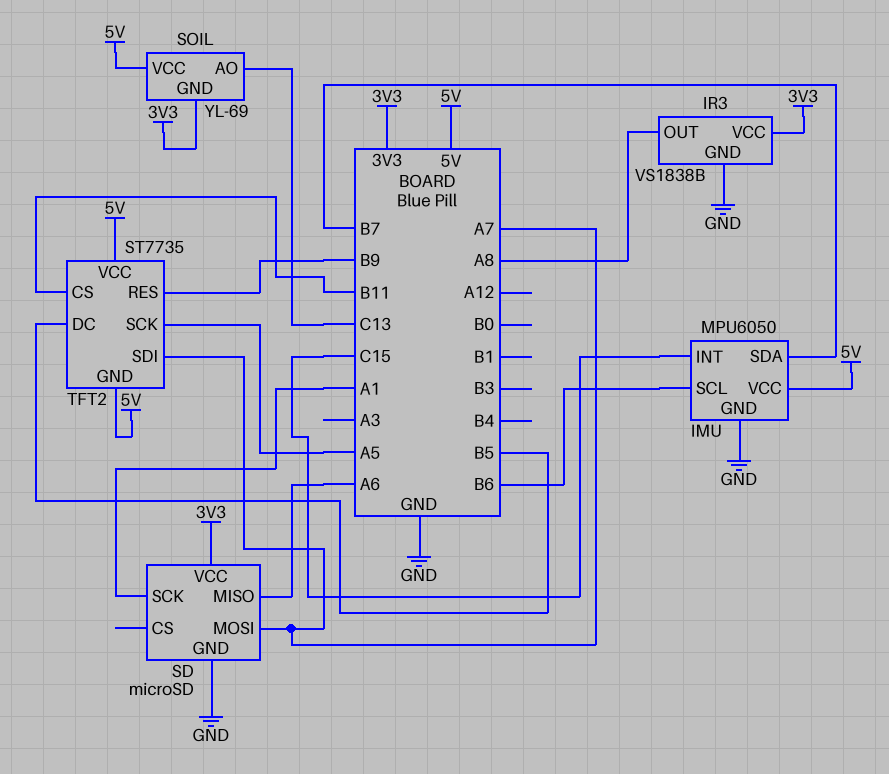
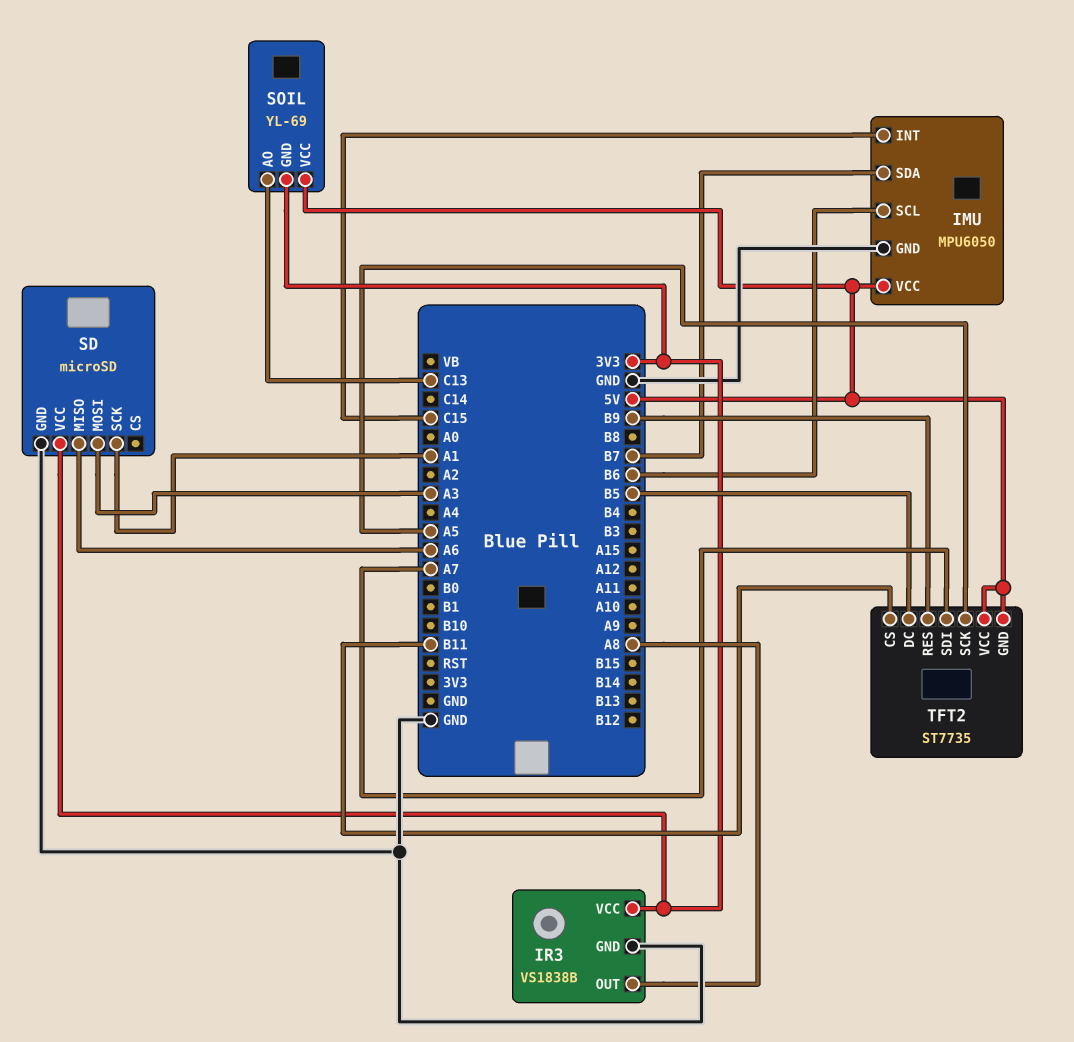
SD pin MOSI: A7 -> A3

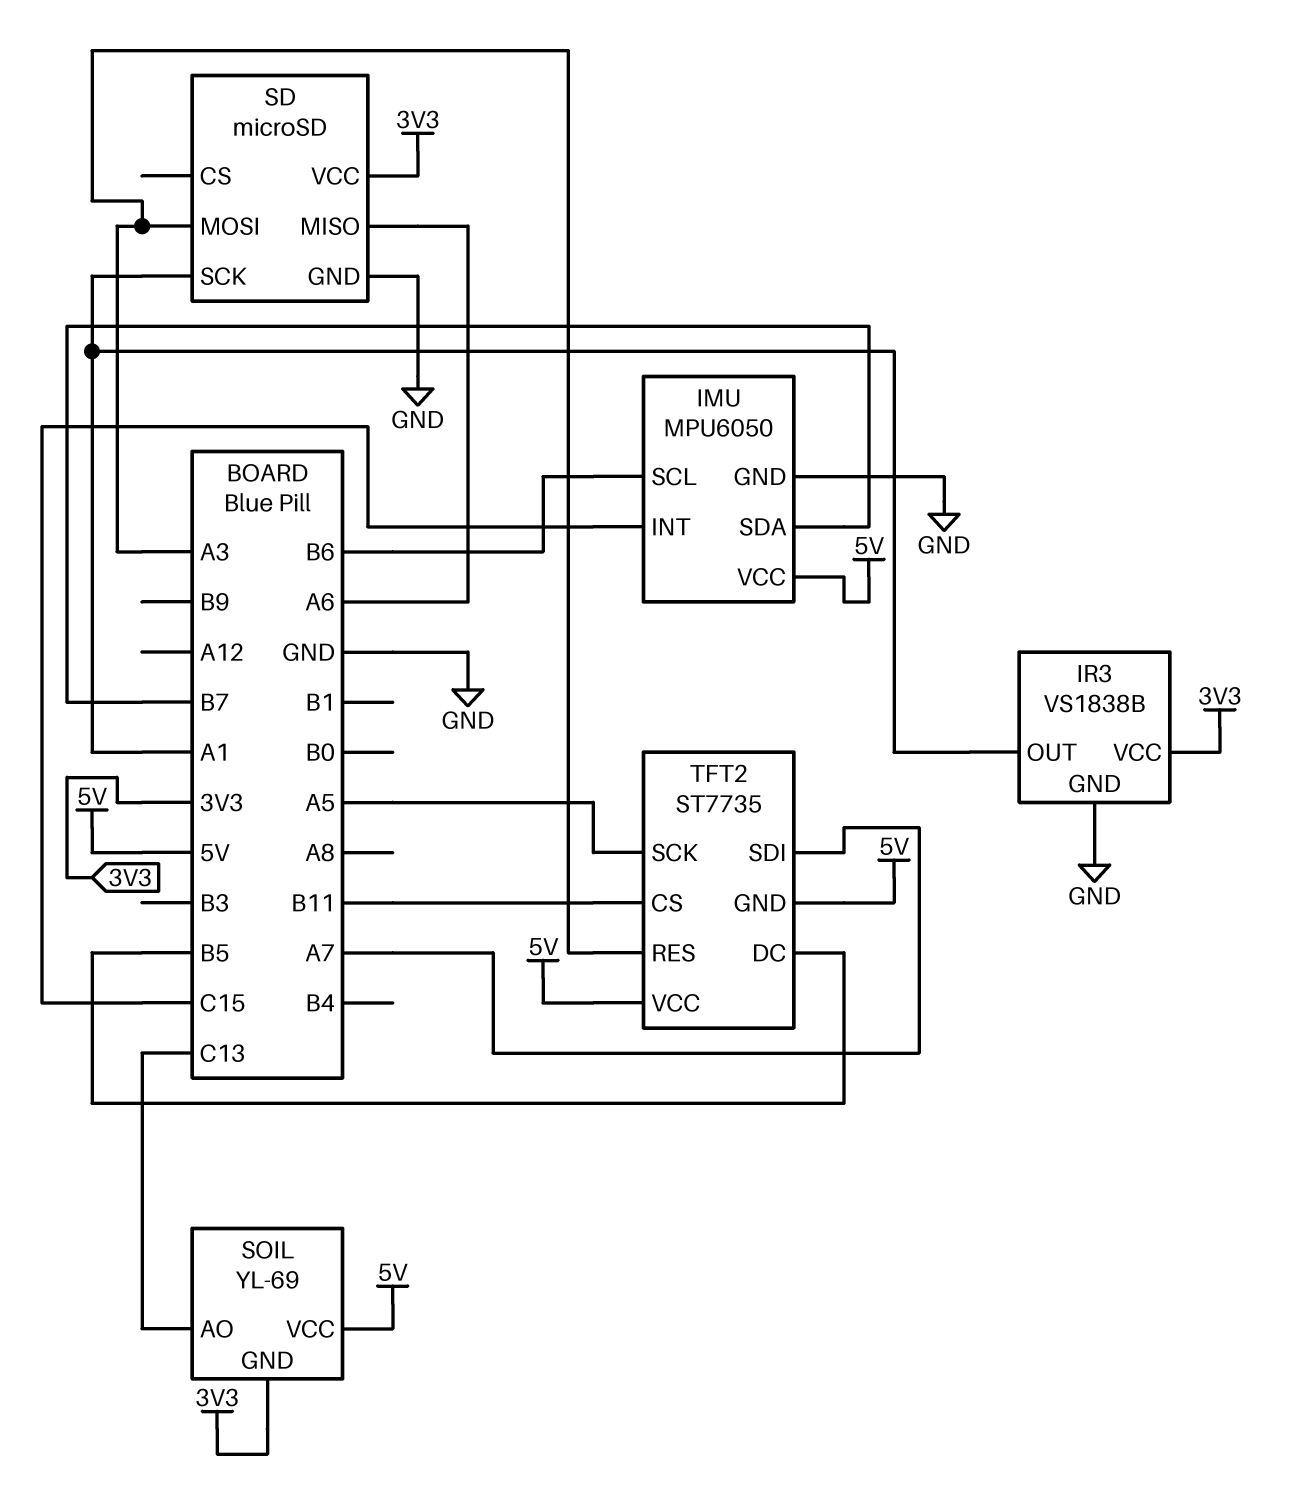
IR3 pin OUT: A8 -> A1
TFT2 pin RES: B9 -> A3

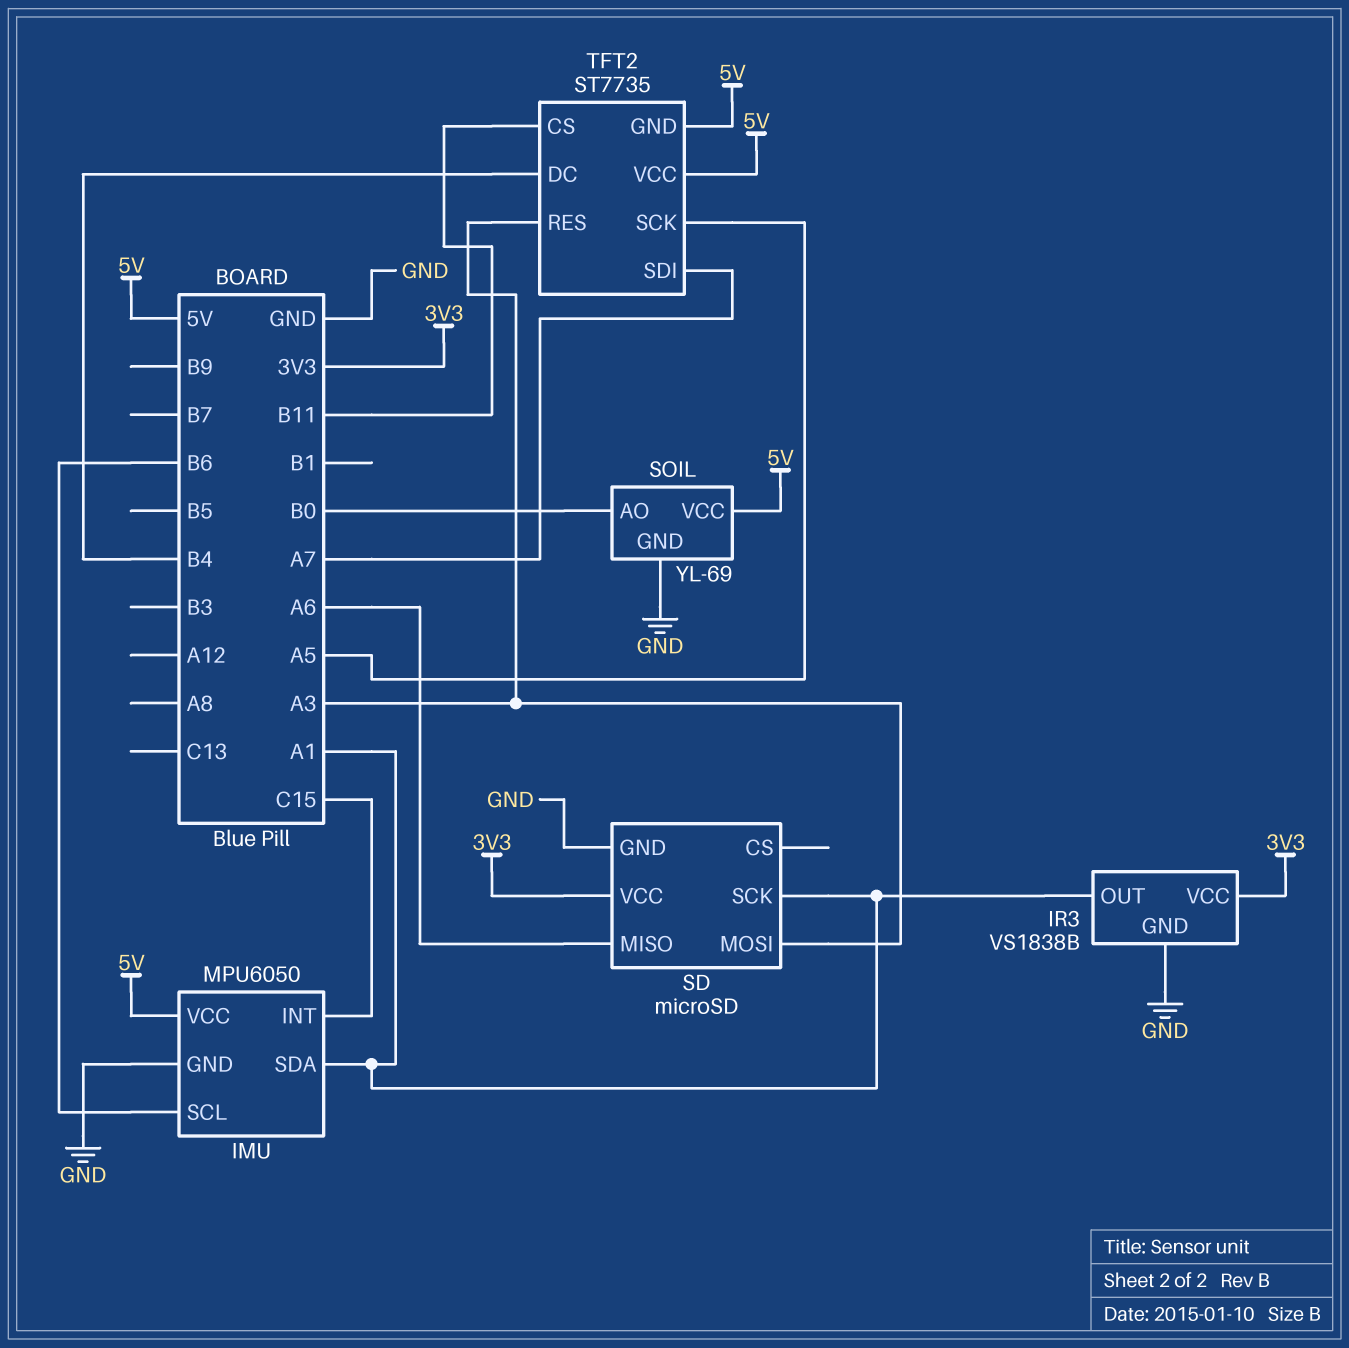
IMU pin SDA: B7 -> A1
SOIL pin AO: C13 -> B0
SOIL pin GND: 3V3 -> GND
TFT2 pin DC: B5 -> B4

